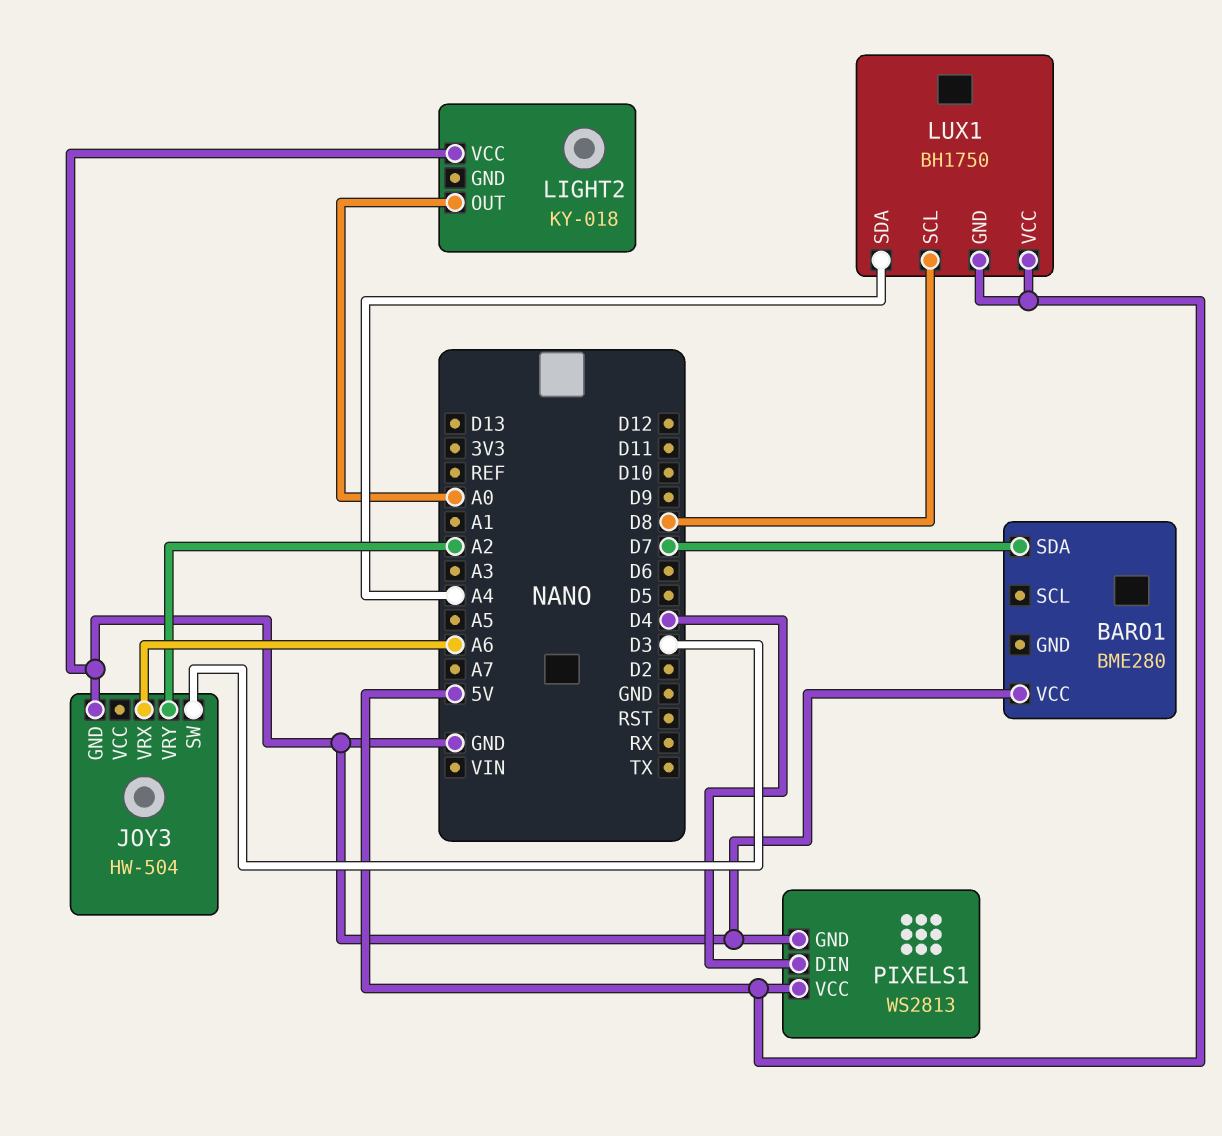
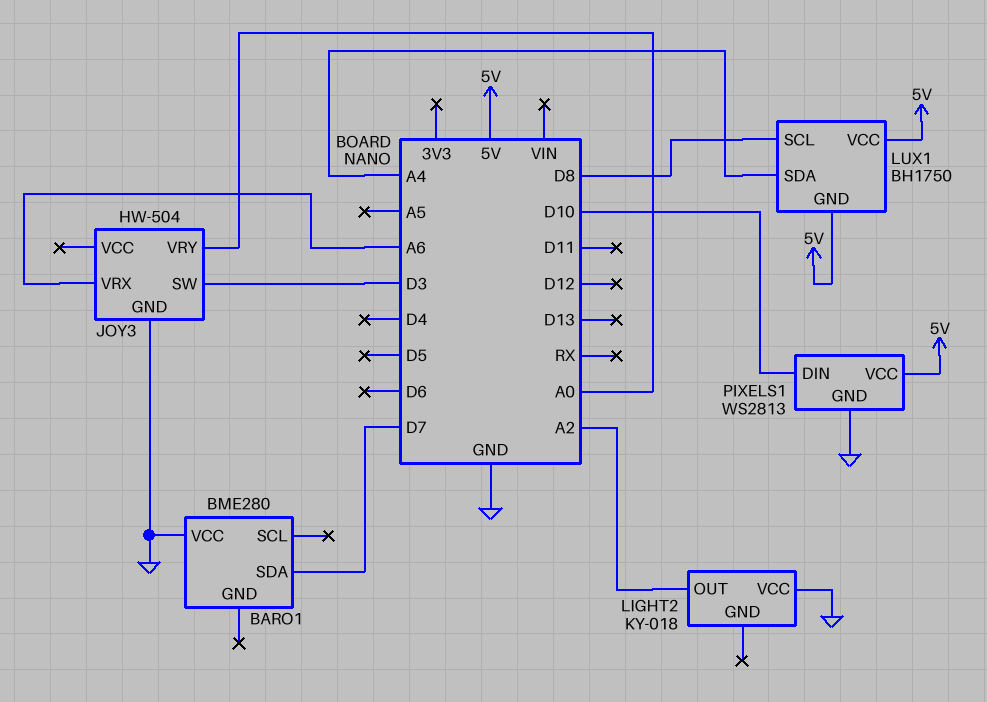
JOY3 pin VRY: A2 -> A0
LIGHT2 pin OUT: A0 -> A2
PIXELS1 pin DIN: D4 -> D10

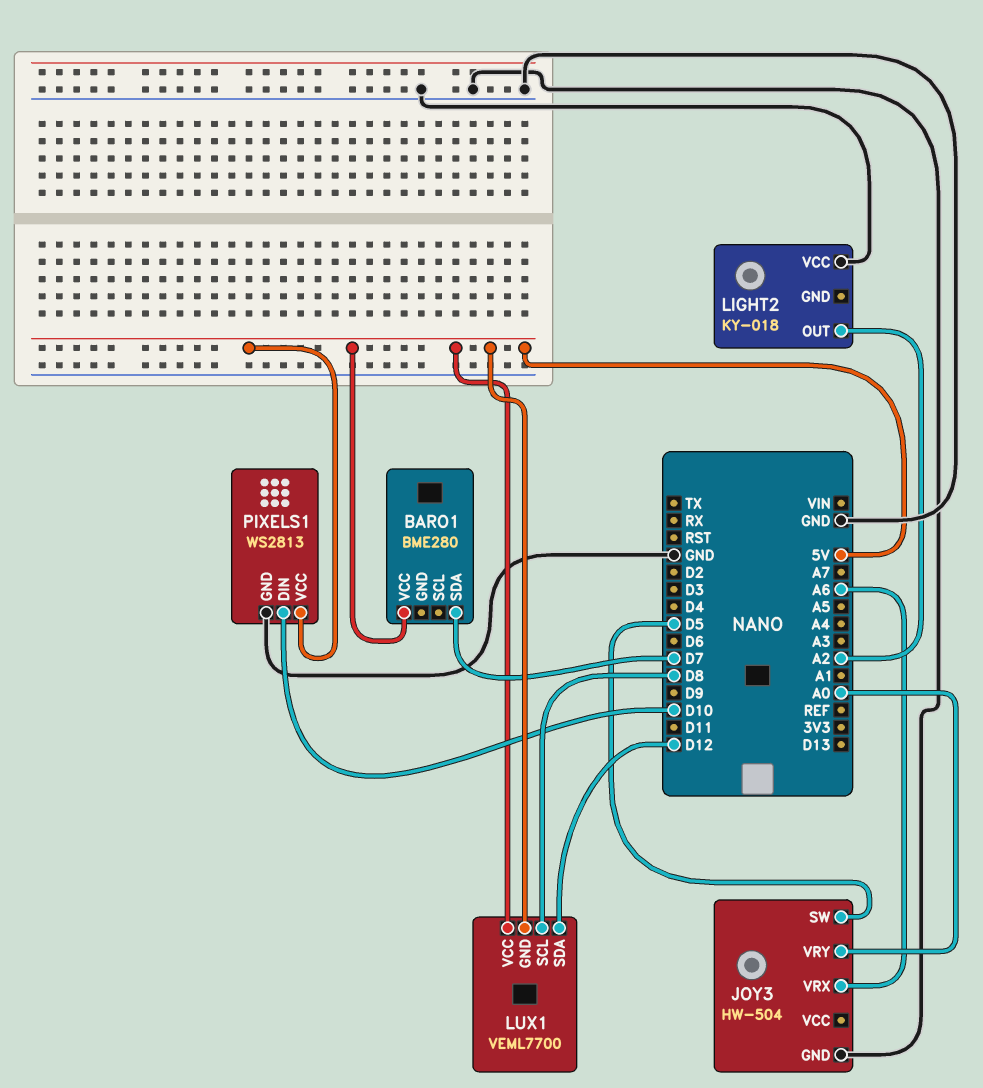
BARO1 pin VCC: GND -> 5V
JOY3 pin SW: D3 -> D5
LUX1: BH1750 -> VEML7700
LUX1 pin SDA: A4 -> D12

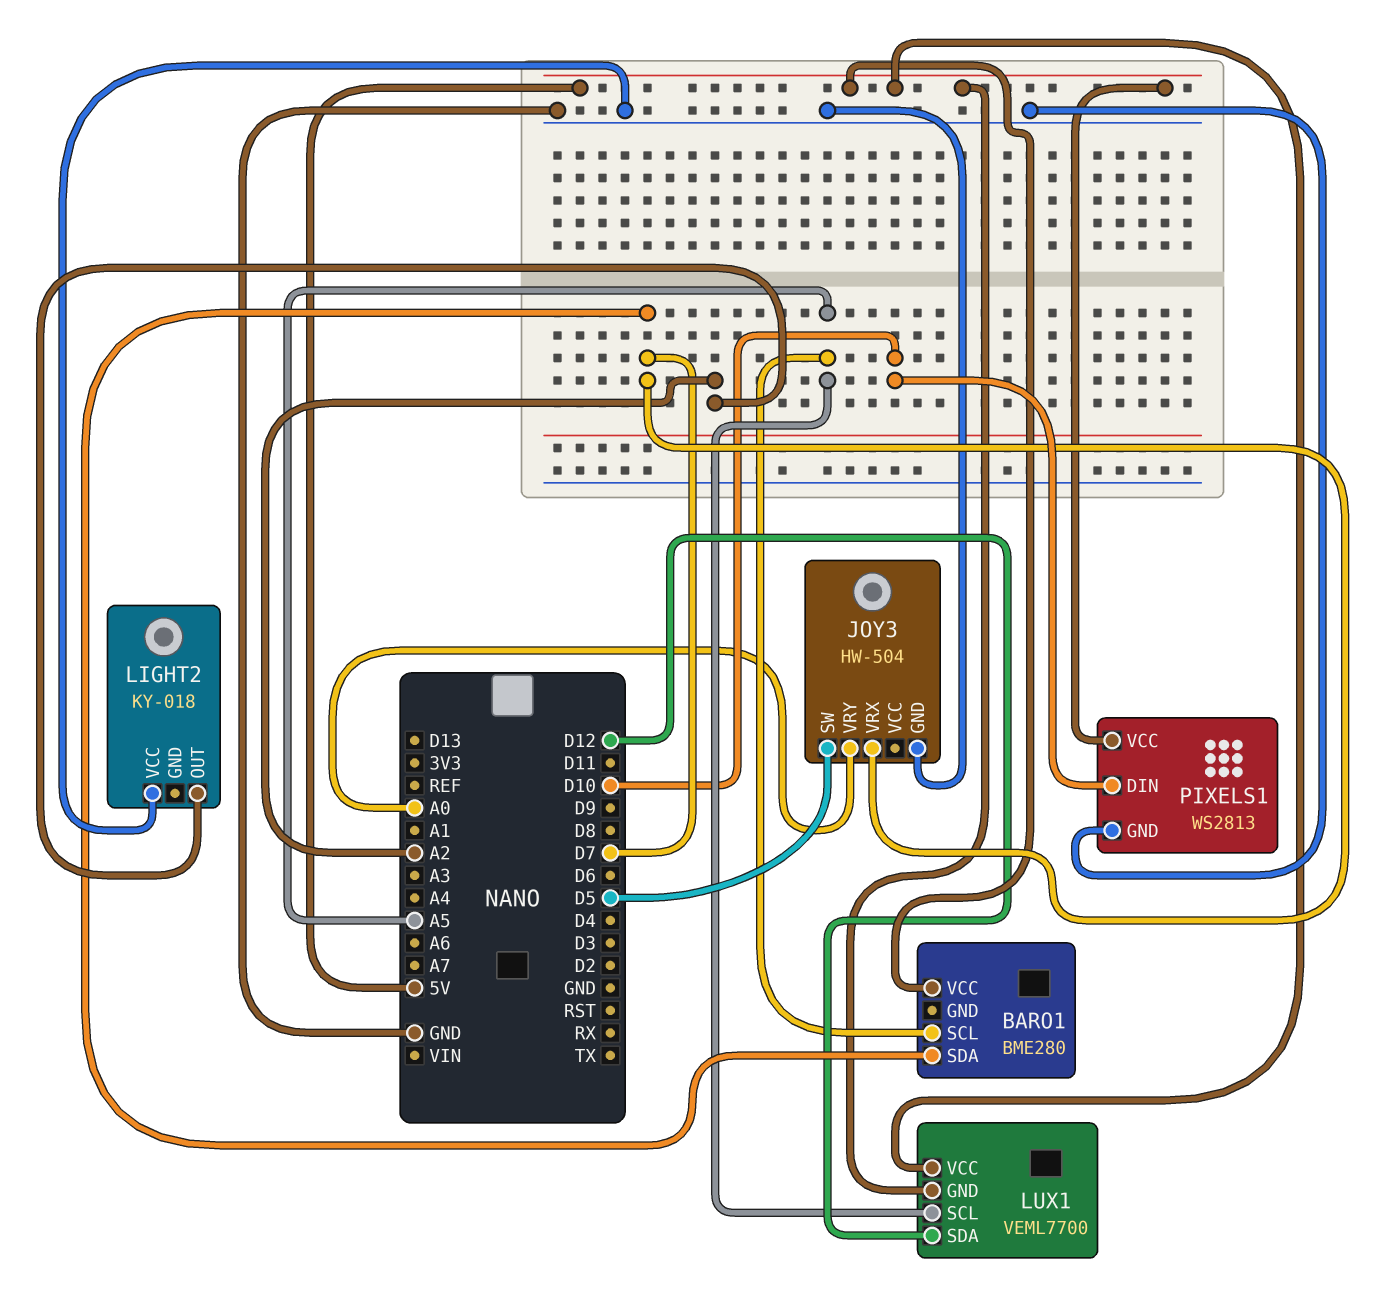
BARO1 pin SCL: none -> A5
JOY3 pin VRX: A6 -> D7
LUX1 pin SCL: D8 -> A5

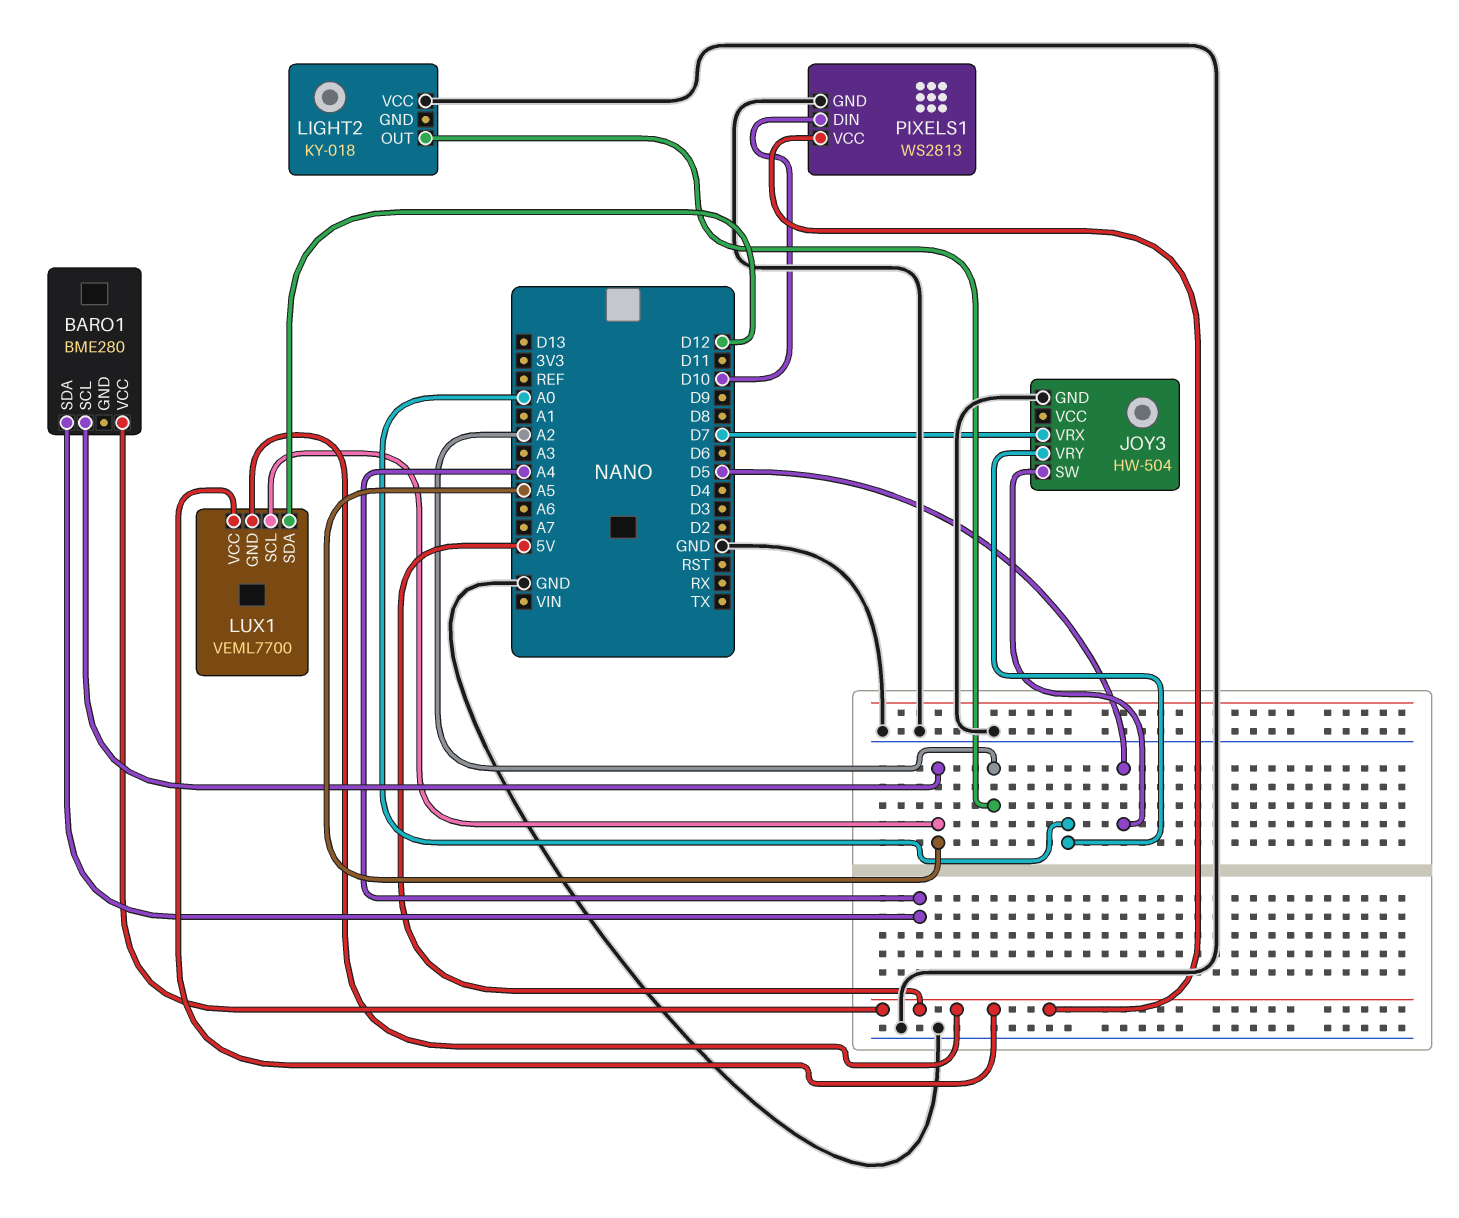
BARO1 pin SDA: D7 -> A4

